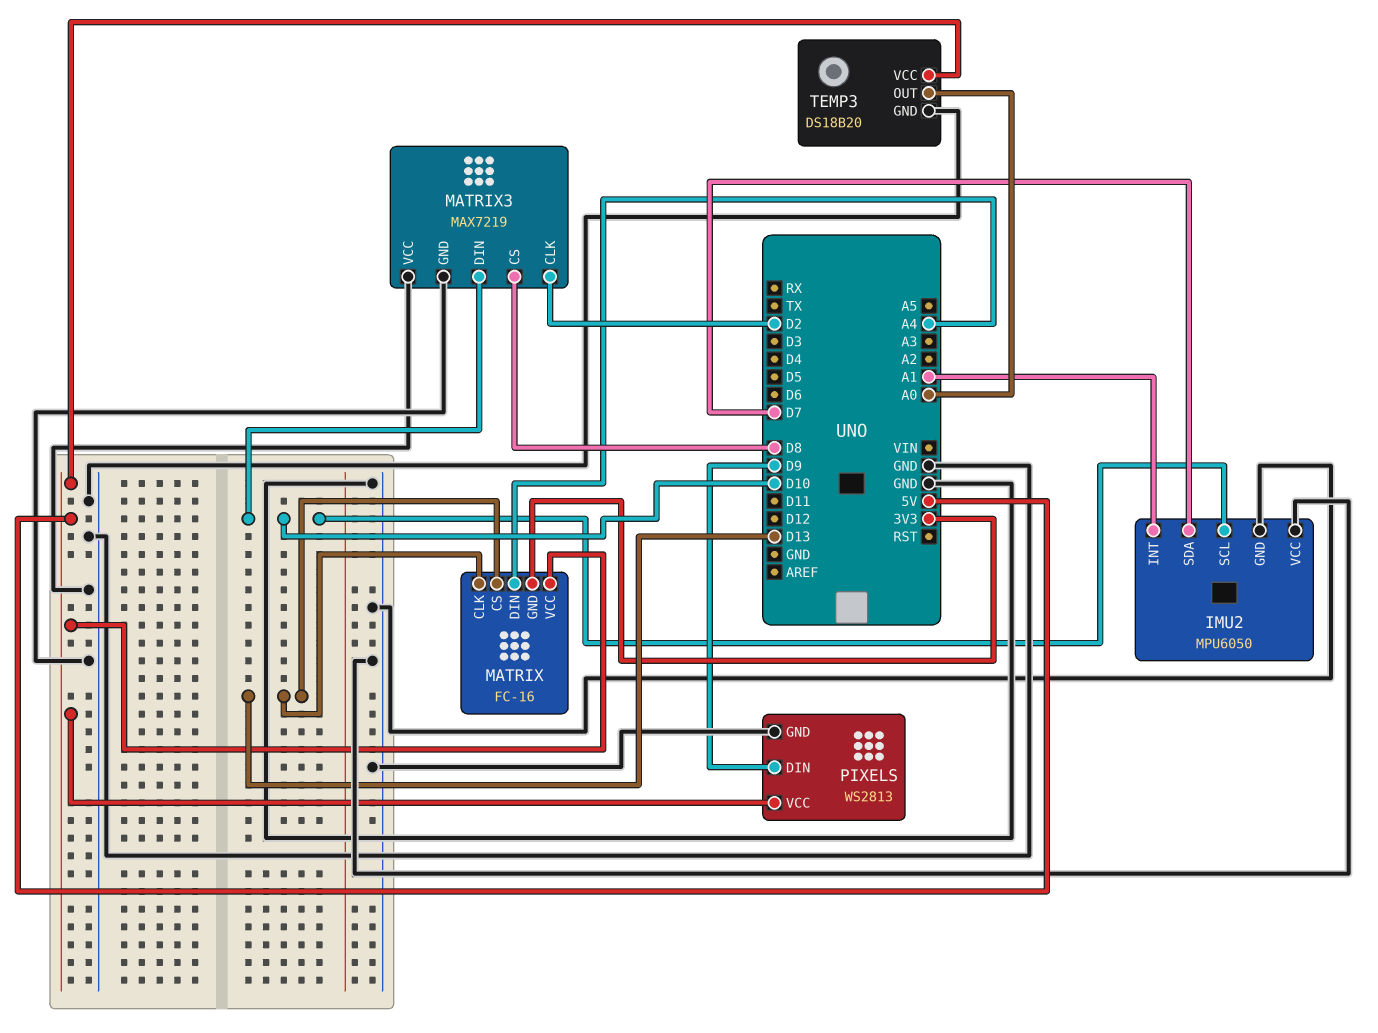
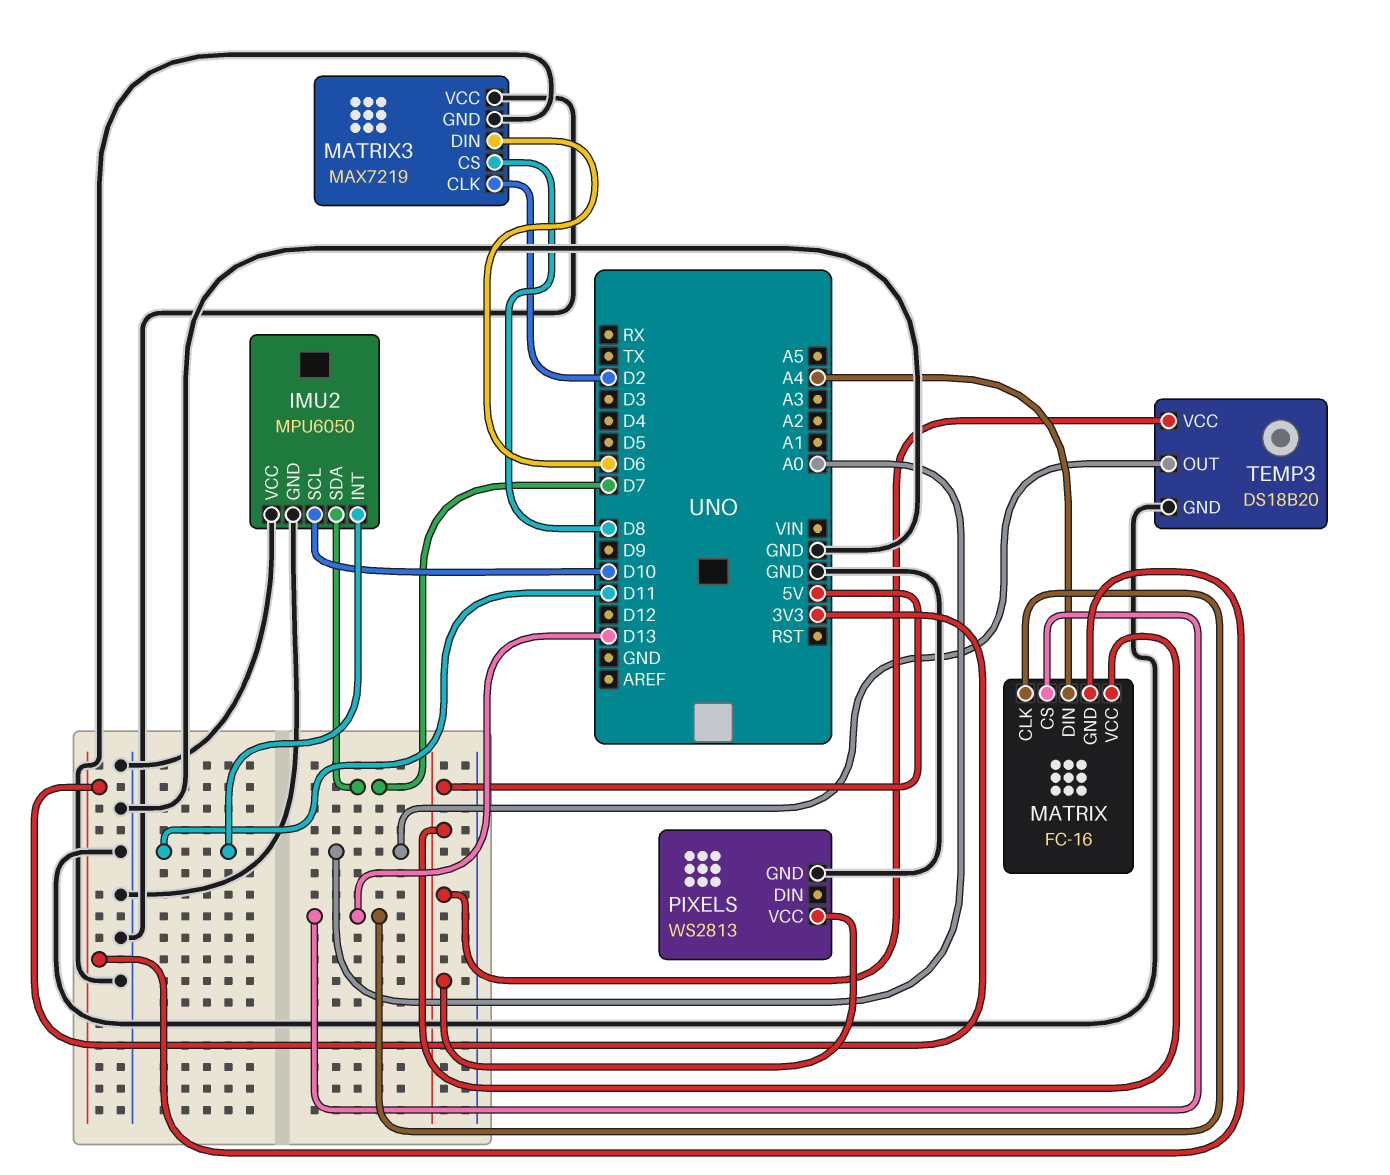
IMU2 pin INT: A1 -> D11
MATRIX3 pin DIN: D10 -> D6
PIXELS pin DIN: D9 -> none

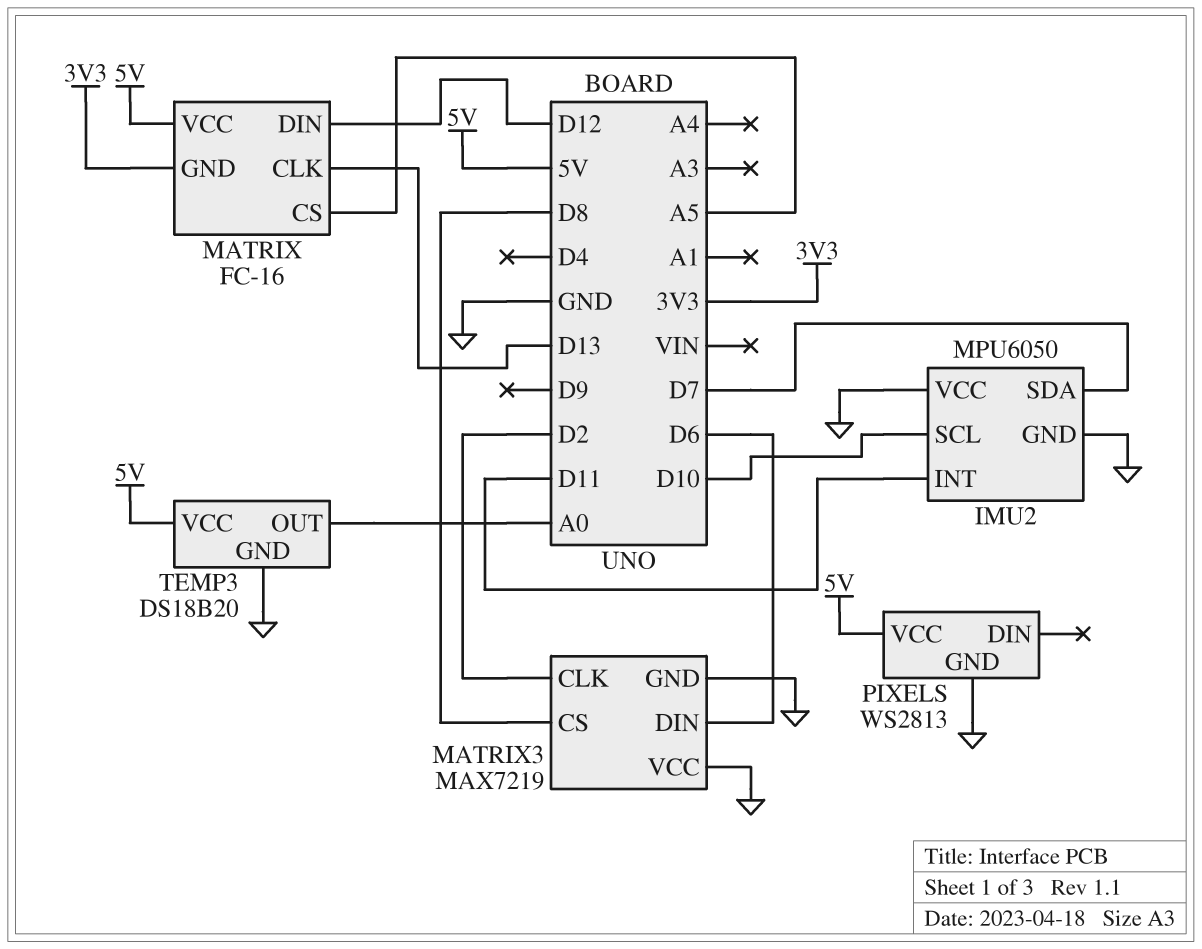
MATRIX pin CS: D13 -> A5
MATRIX pin DIN: A4 -> D12

